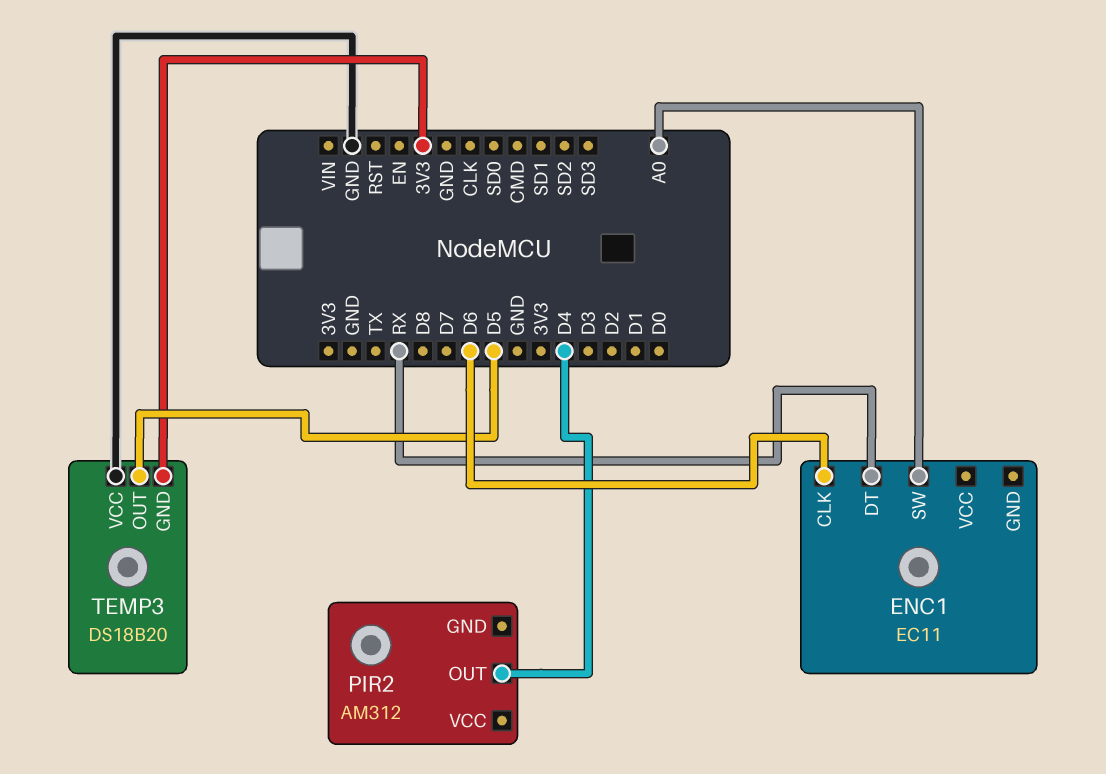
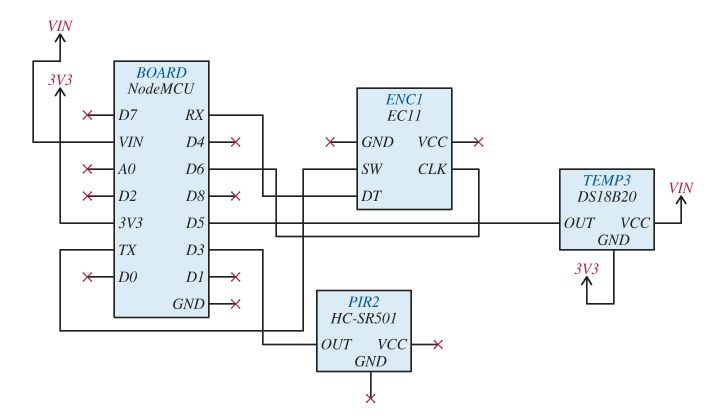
ENC1 pin SW: A0 -> TX
PIR2: AM312 -> HC-SR501
PIR2 pin OUT: D4 -> D3
TEMP3 pin VCC: GND -> VIN

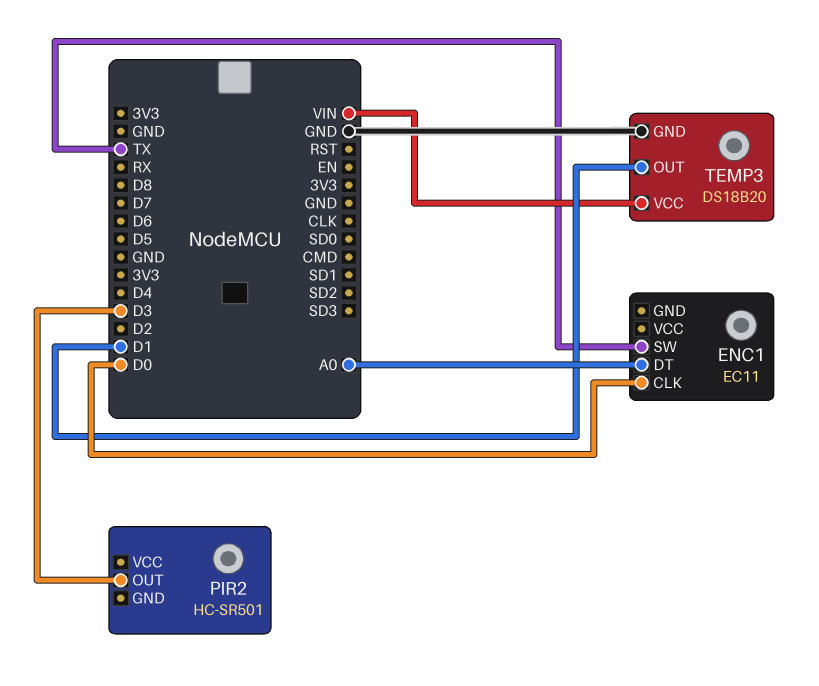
ENC1 pin CLK: D6 -> D0
ENC1 pin DT: RX -> A0
TEMP3 pin GND: 3V3 -> GND
TEMP3 pin OUT: D5 -> D1

